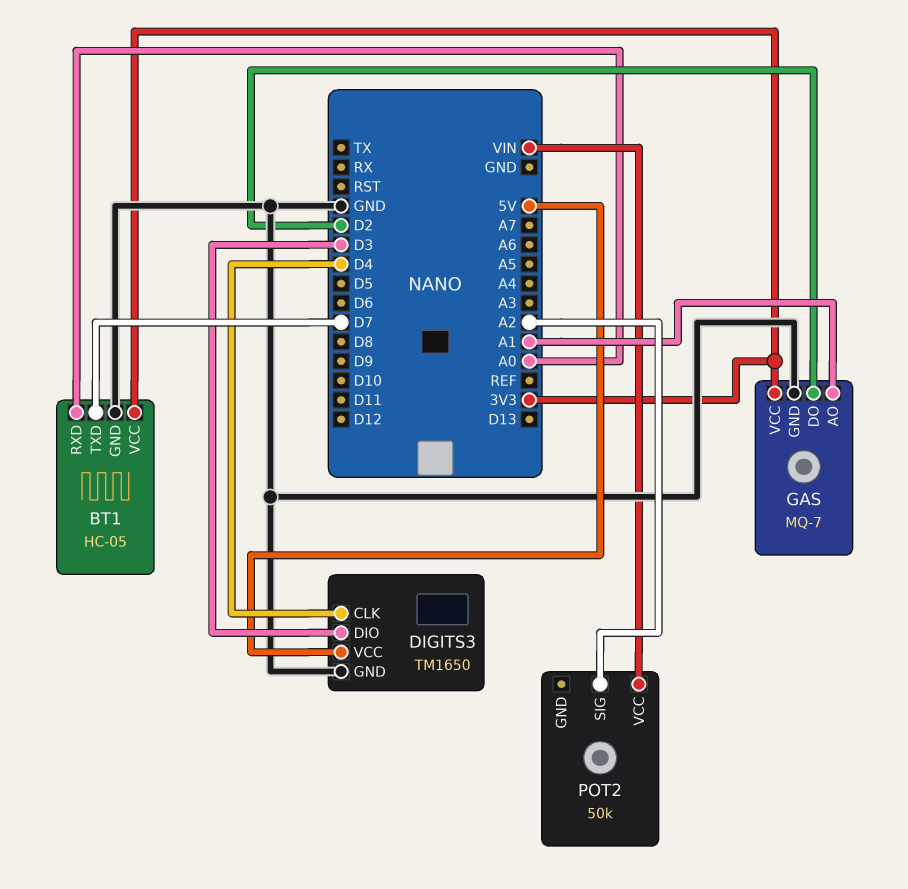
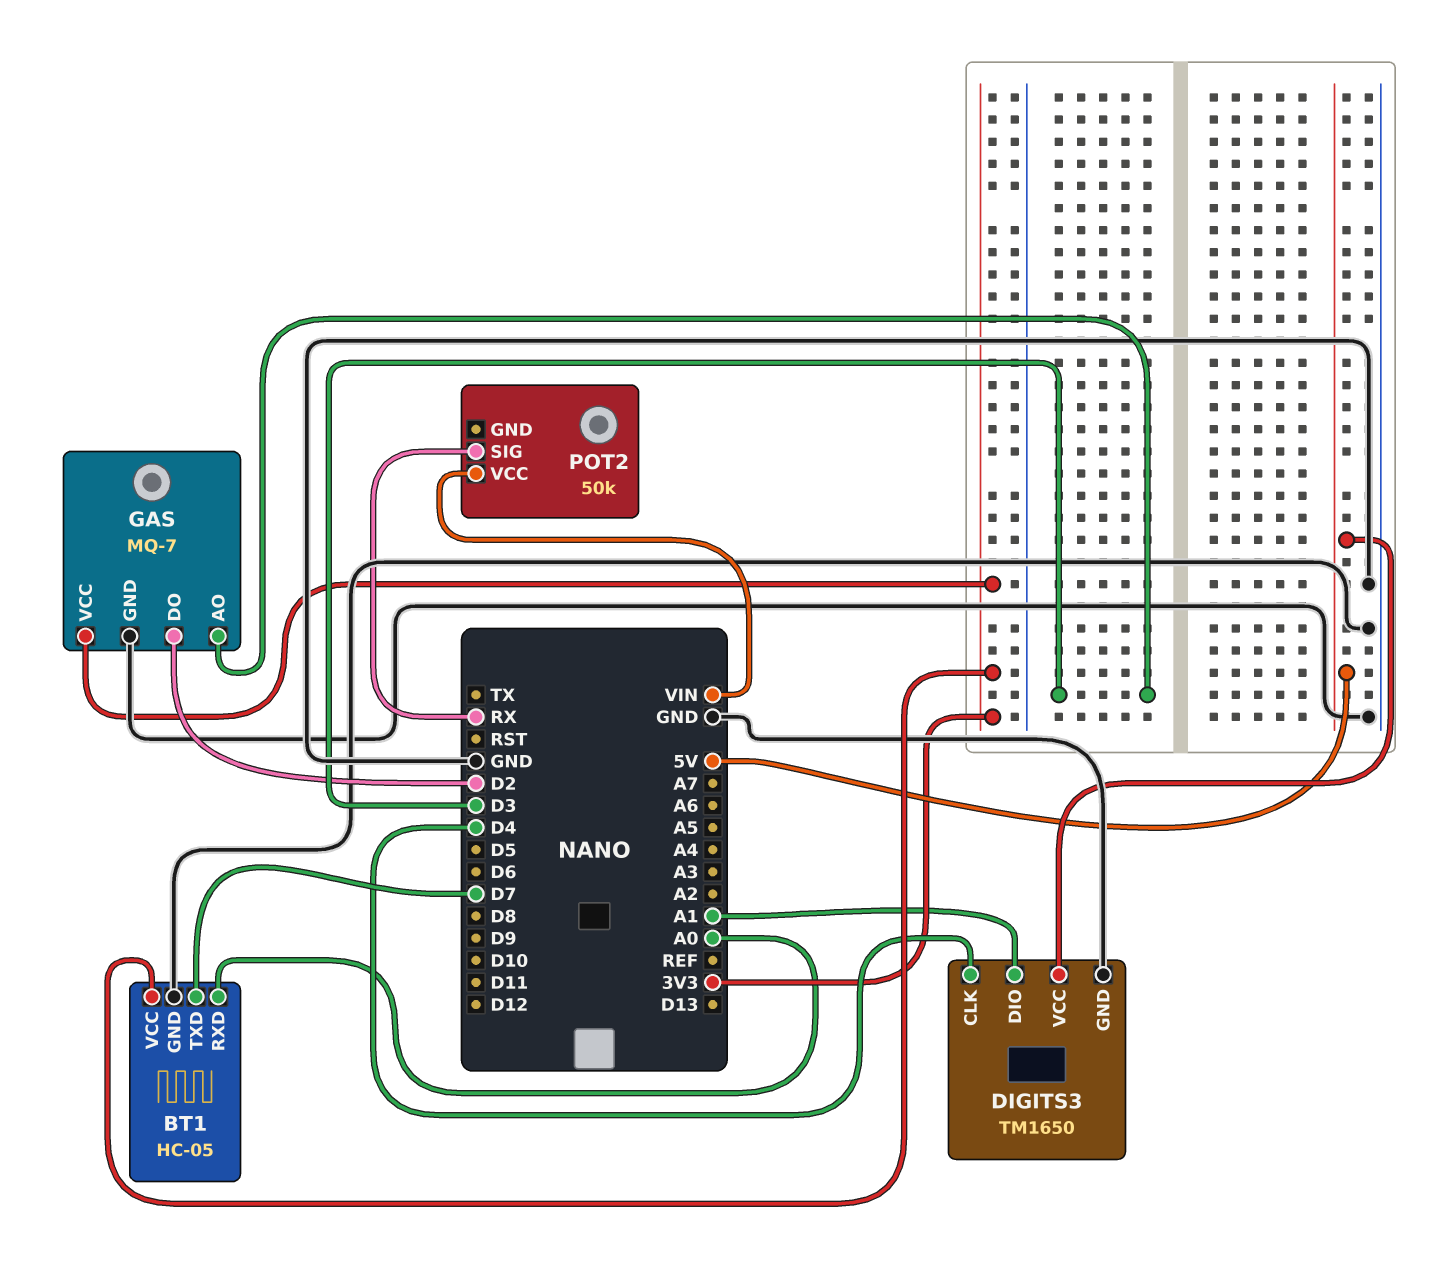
DIGITS3 pin DIO: D3 -> A1
GAS pin AO: A1 -> D3
POT2 pin SIG: A2 -> RX

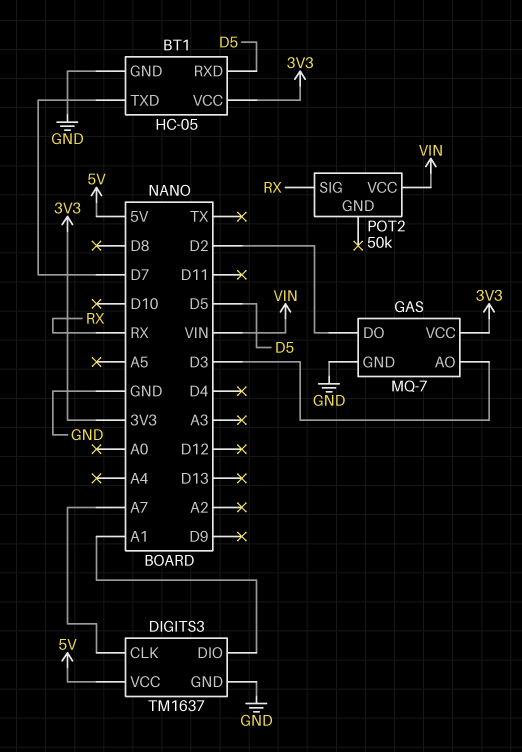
BT1 pin RXD: A0 -> D5
DIGITS3: TM1650 -> TM1637
DIGITS3 pin CLK: D4 -> A7

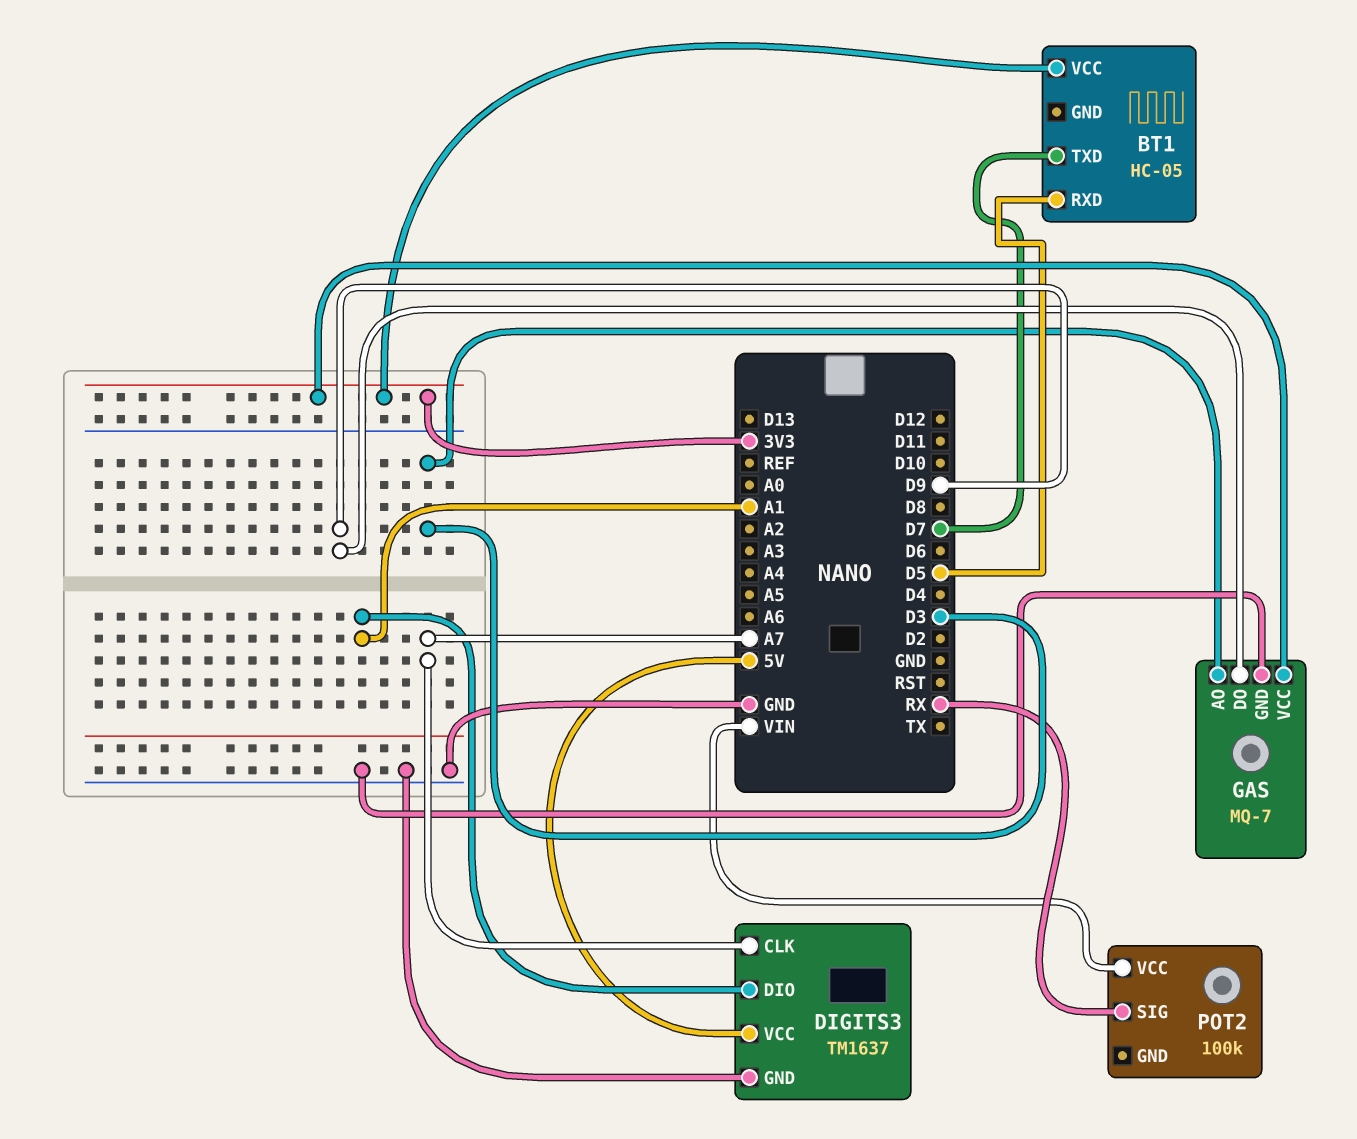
BT1 pin GND: GND -> none
GAS pin DO: D2 -> D9
POT2: 50k -> 100k

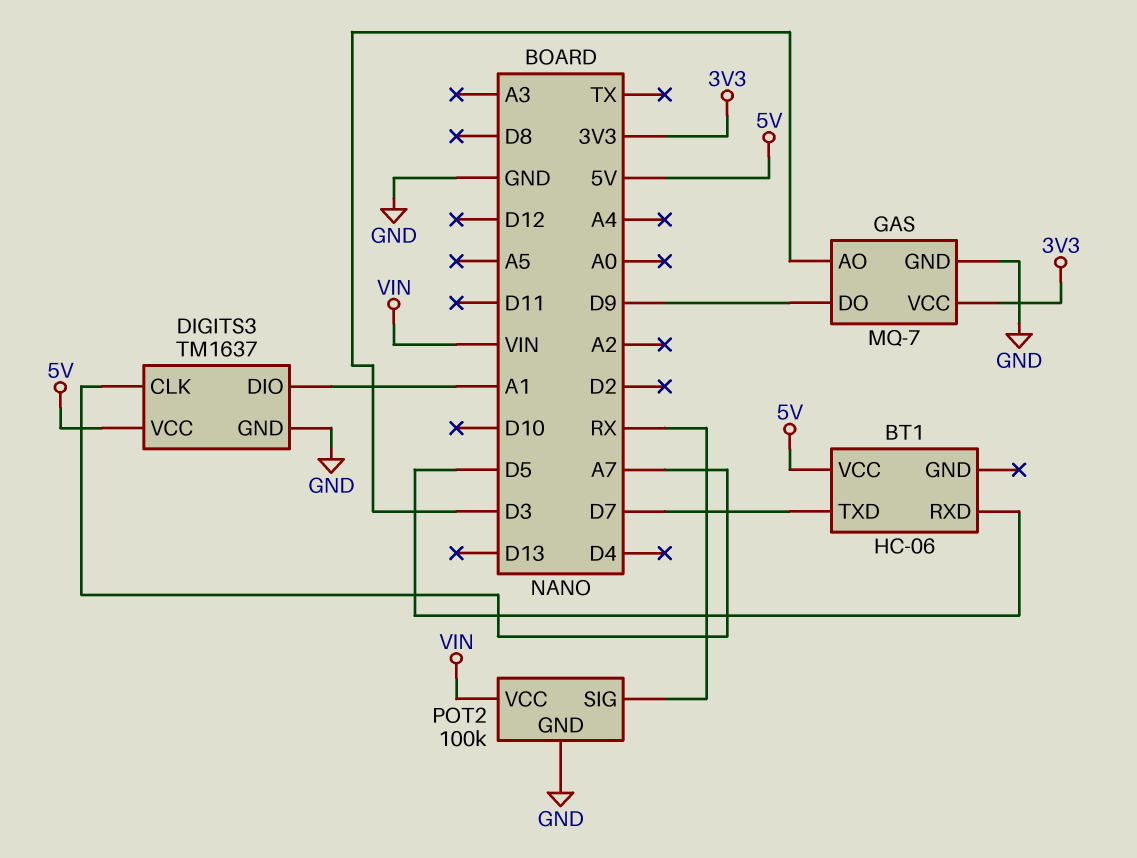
BT1: HC-05 -> HC-06
BT1 pin VCC: 3V3 -> 5V
POT2 pin GND: none -> GND

